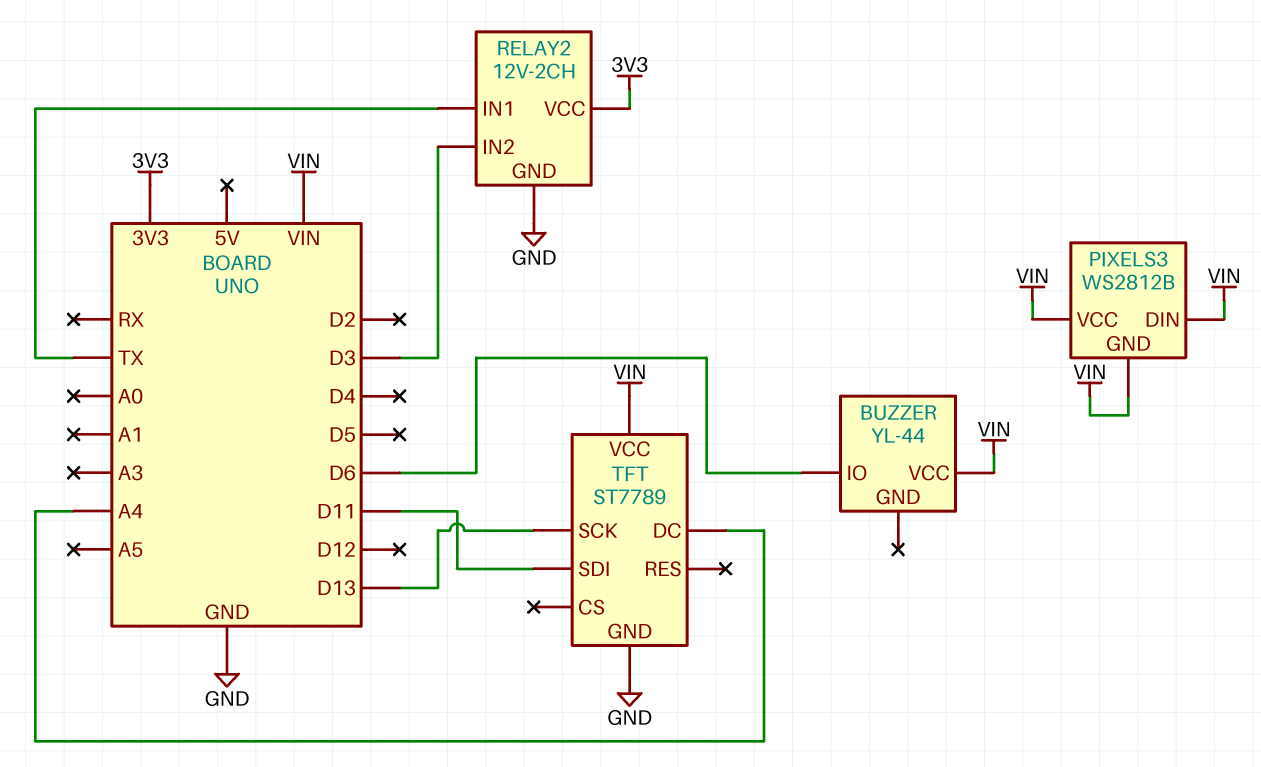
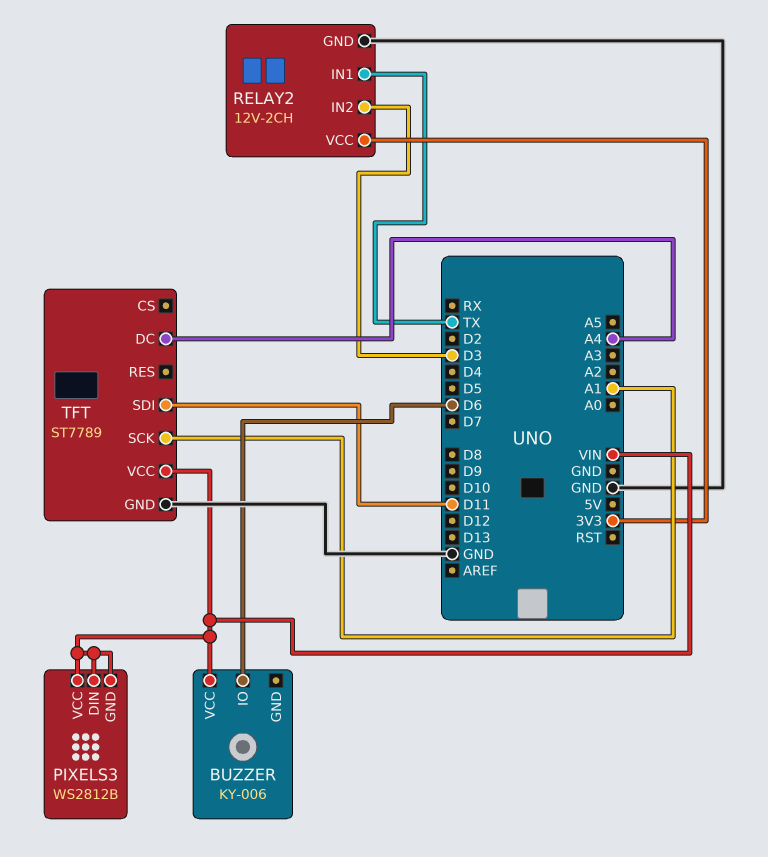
BUZZER: YL-44 -> KY-006
TFT pin SCK: D13 -> A1

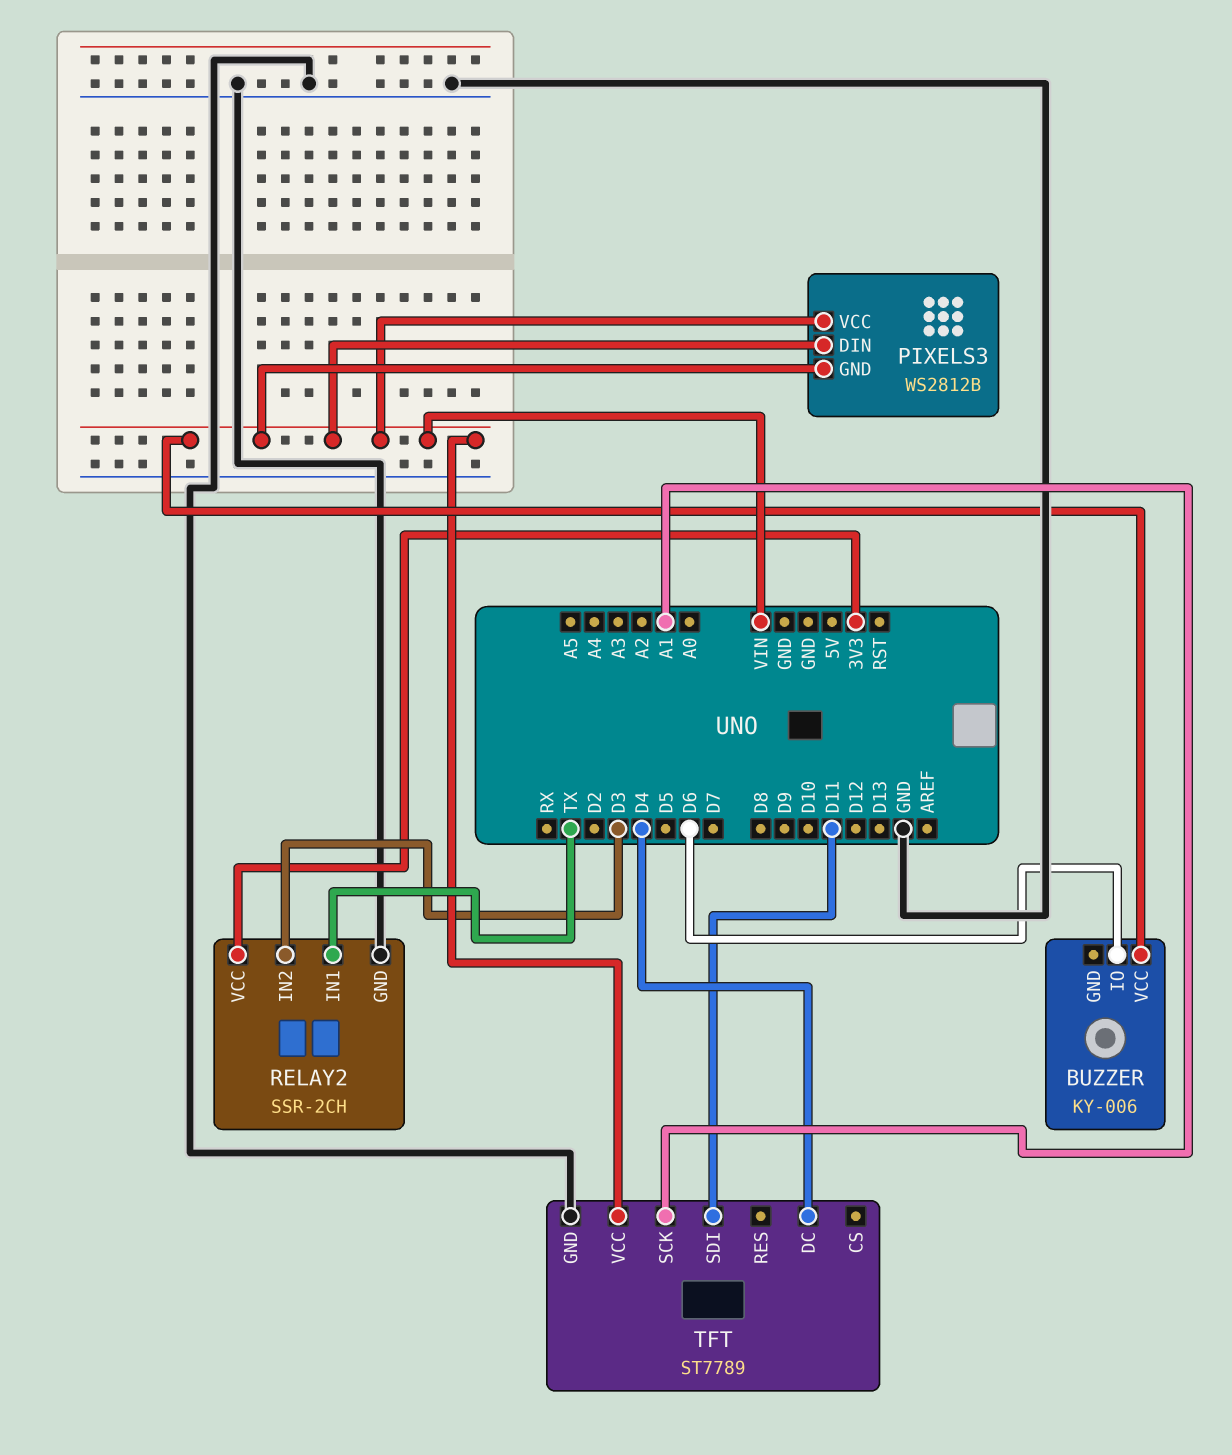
RELAY2: 12V-2CH -> SSR-2CH
TFT pin DC: A4 -> D4

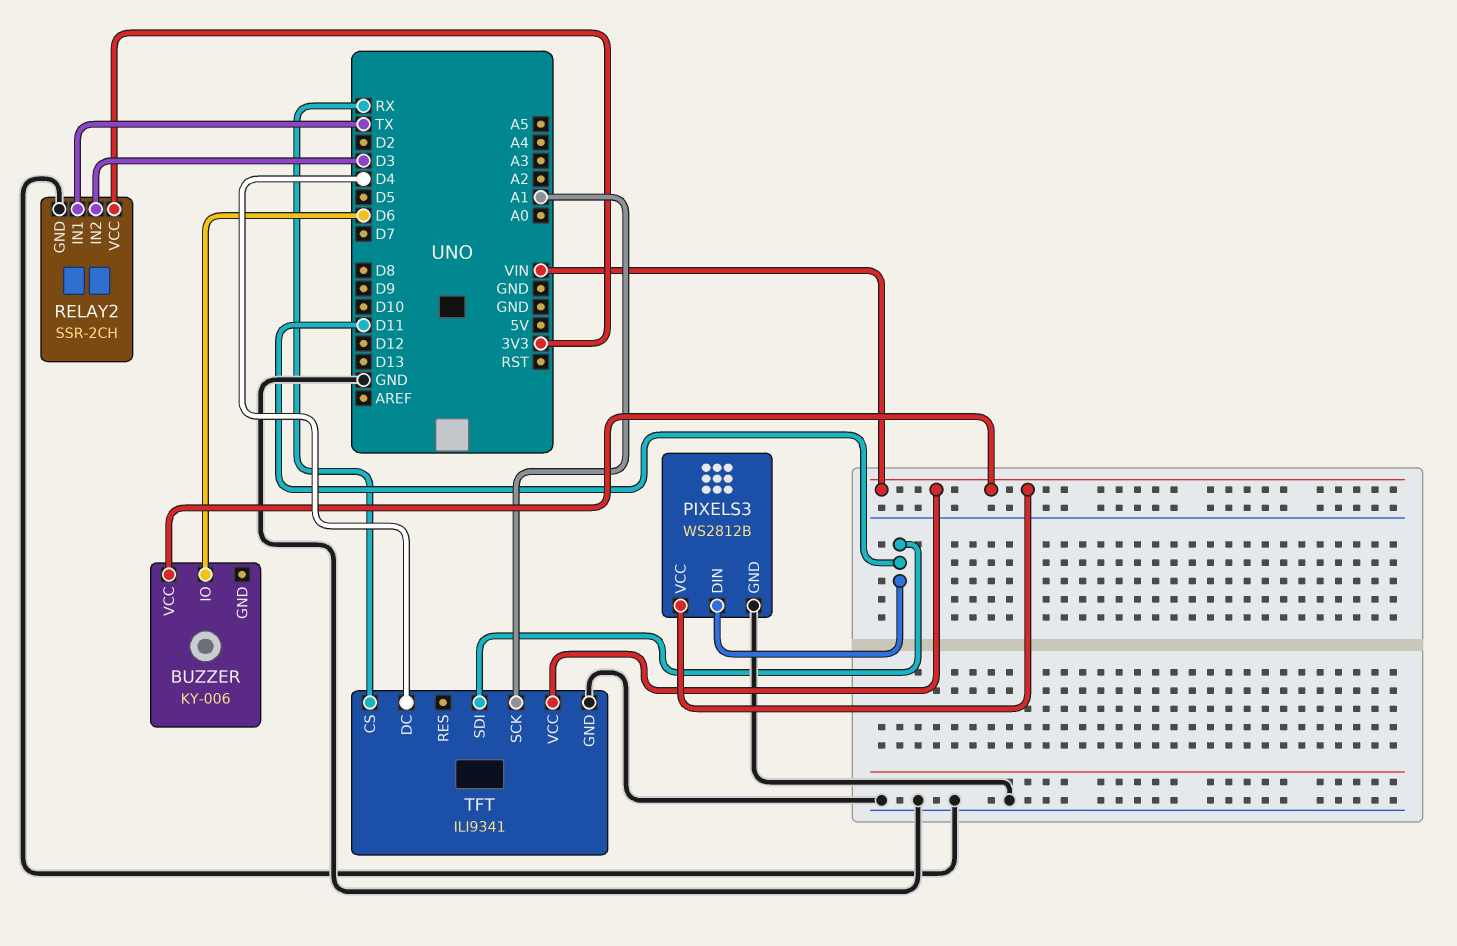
PIXELS3 pin DIN: VIN -> D11
PIXELS3 pin GND: VIN -> GND
TFT: ST7789 -> ILI9341
TFT pin CS: none -> RX

